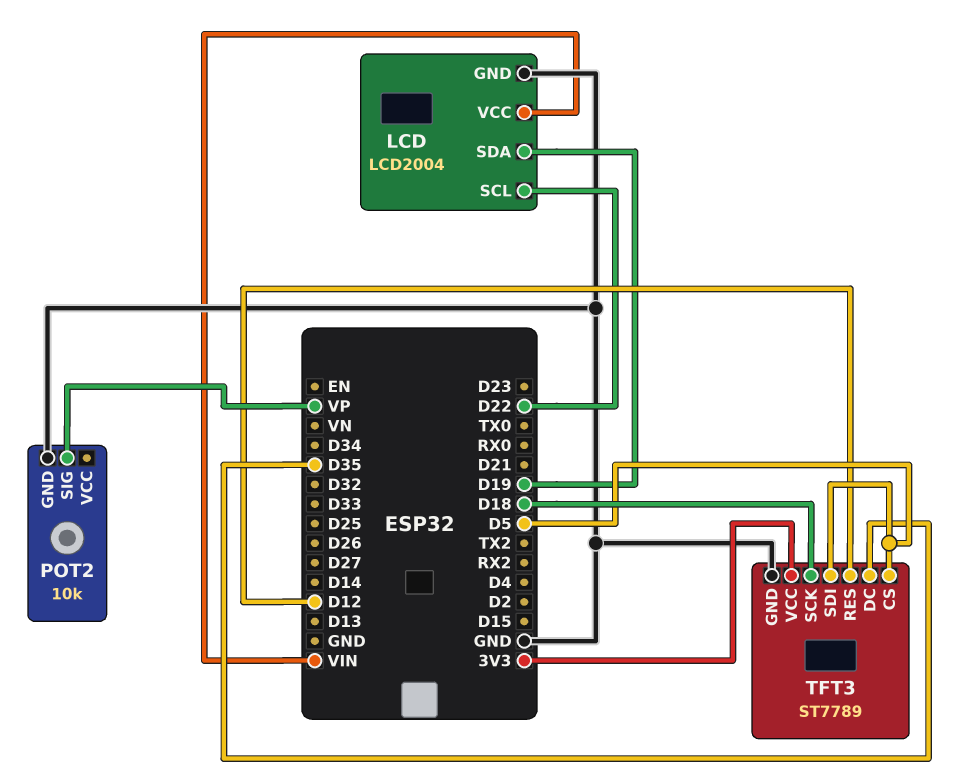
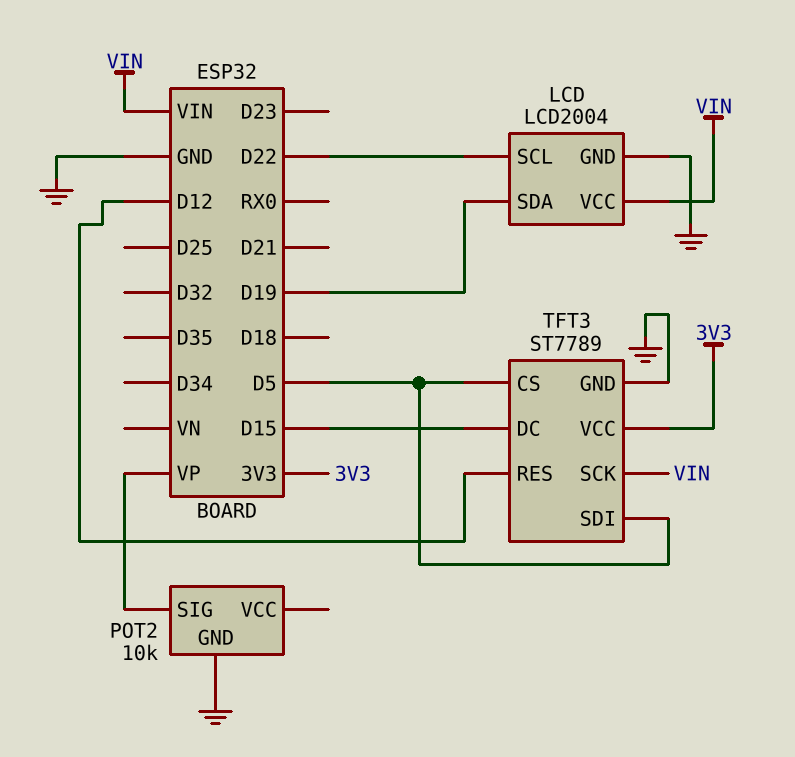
TFT3 pin DC: D35 -> D15
TFT3 pin SCK: D18 -> VIN

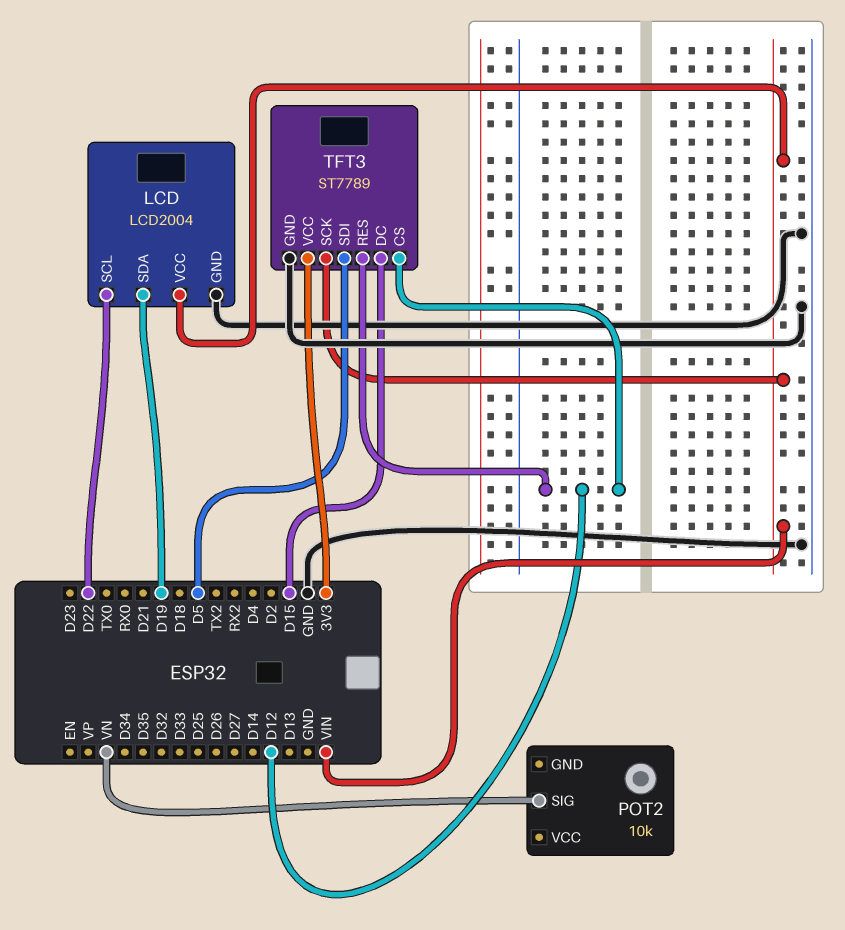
POT2 pin GND: GND -> none
POT2 pin SIG: VP -> VN
TFT3 pin CS: D5 -> D12

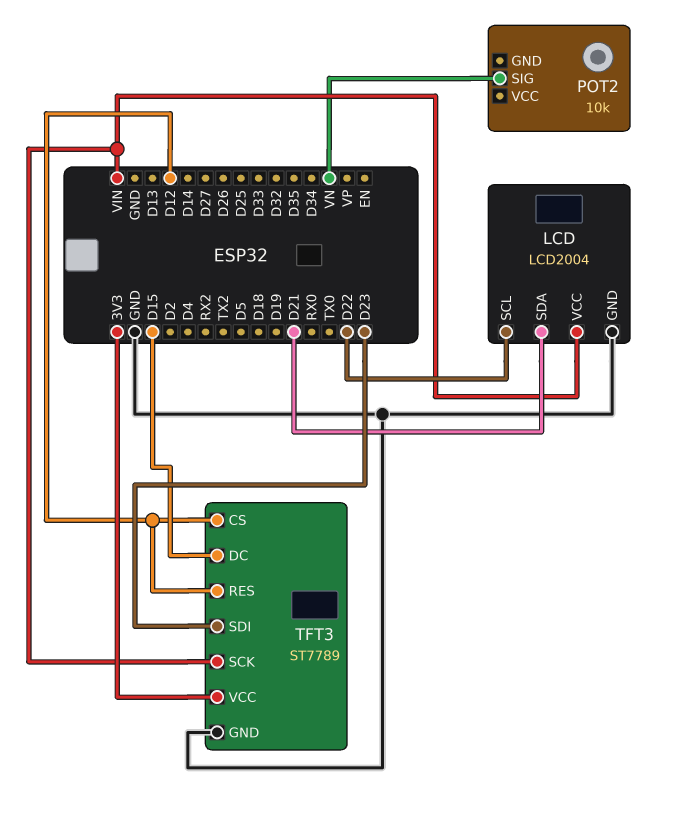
LCD pin SDA: D19 -> D21
TFT3 pin SDI: D5 -> D23

